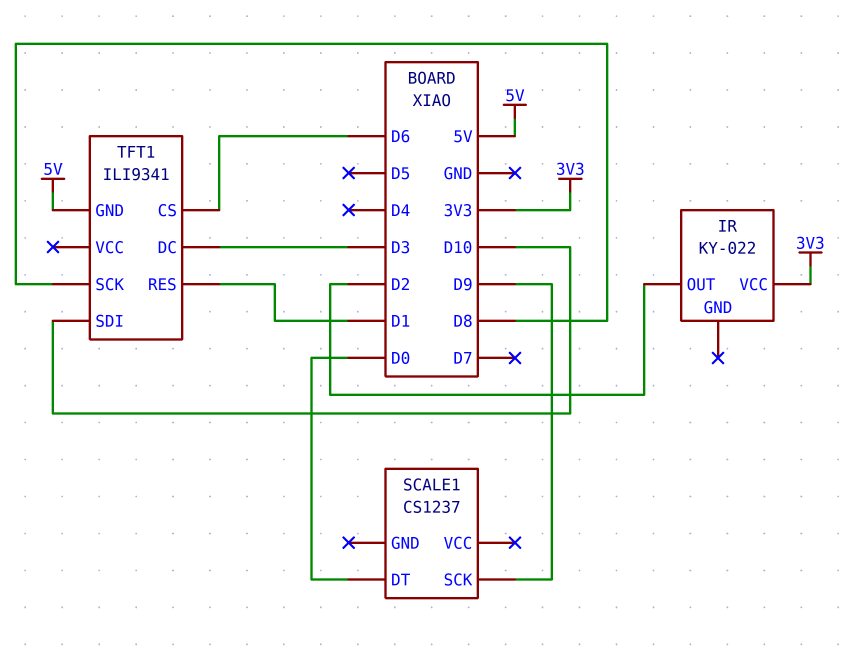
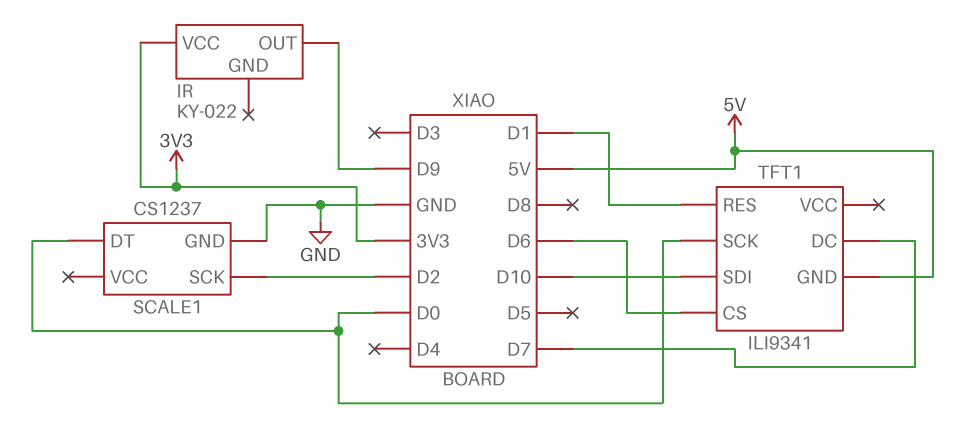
IR pin OUT: D2 -> D9
SCALE1 pin GND: none -> GND
SCALE1 pin SCK: D9 -> D2
TFT1 pin DC: D3 -> D7
TFT1 pin SCK: D8 -> D0

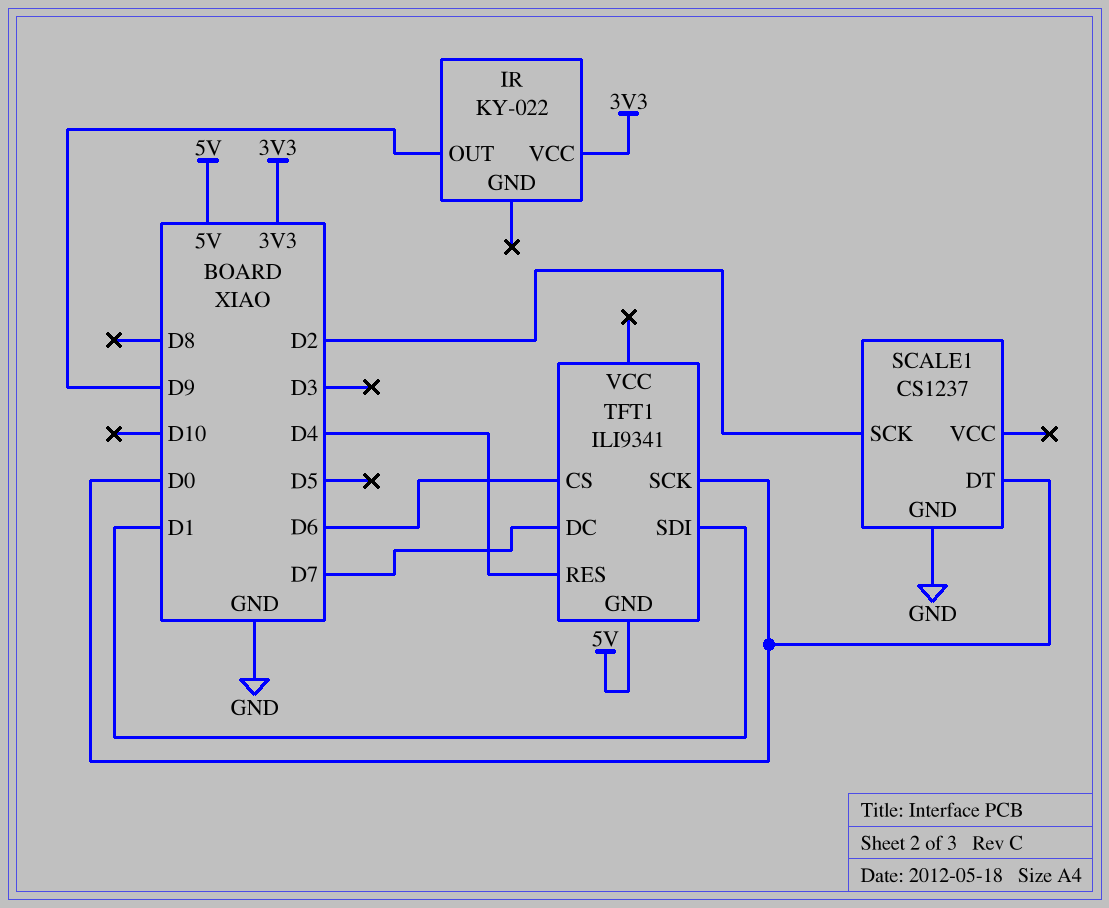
TFT1 pin RES: D1 -> D4
TFT1 pin SDI: D10 -> D1

